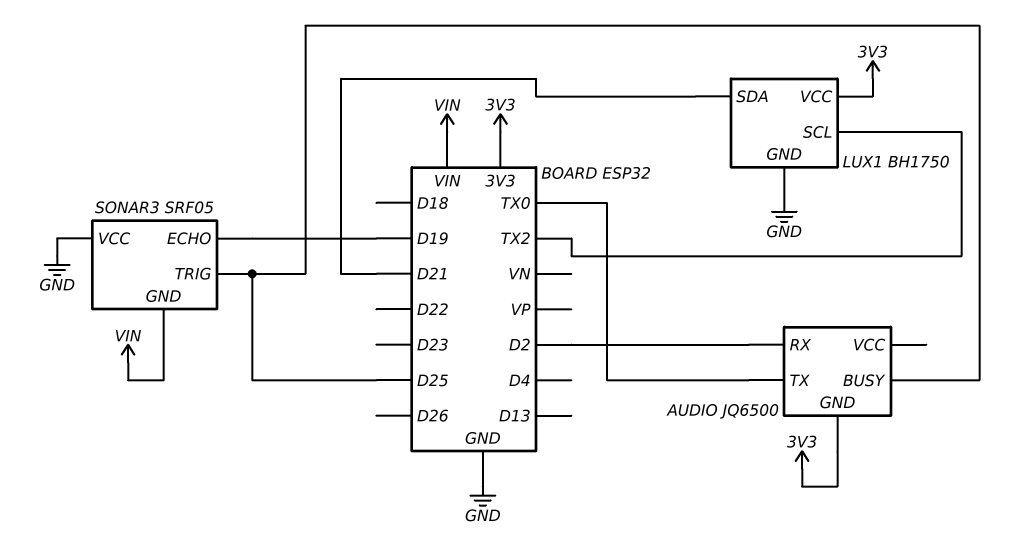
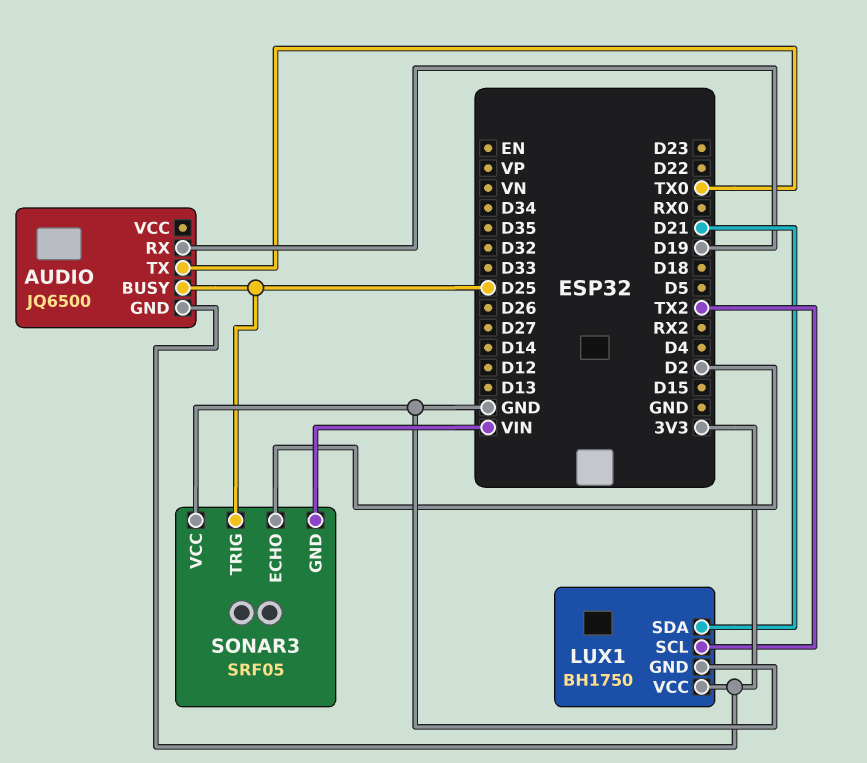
AUDIO pin RX: D2 -> D19
SONAR3 pin ECHO: D19 -> D2

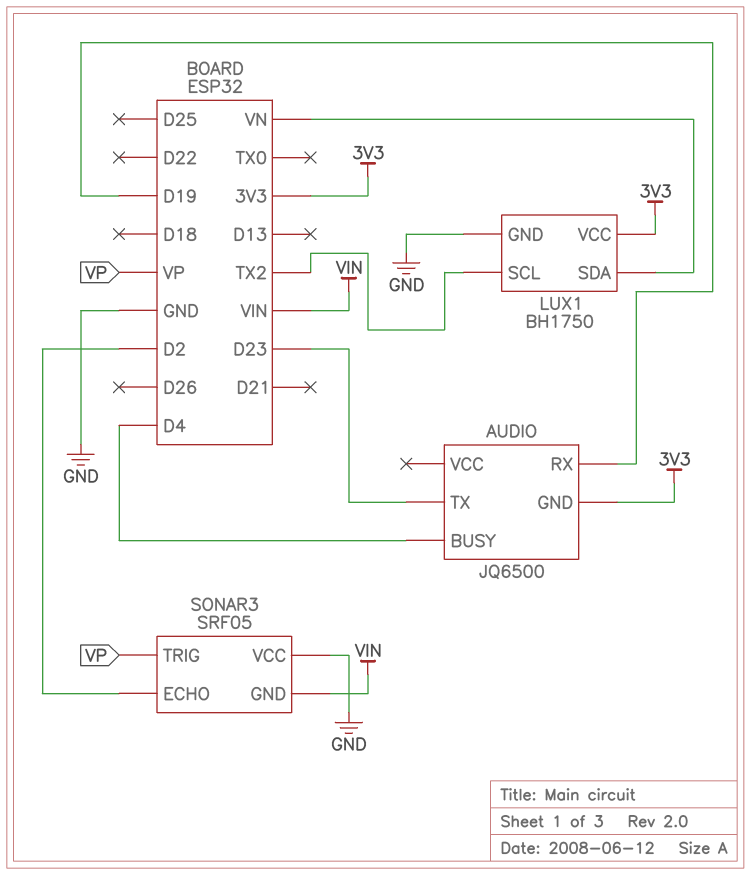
AUDIO pin BUSY: D25 -> D4
AUDIO pin TX: TX0 -> D23
LUX1 pin SDA: D21 -> VN
SONAR3 pin TRIG: D25 -> VP

